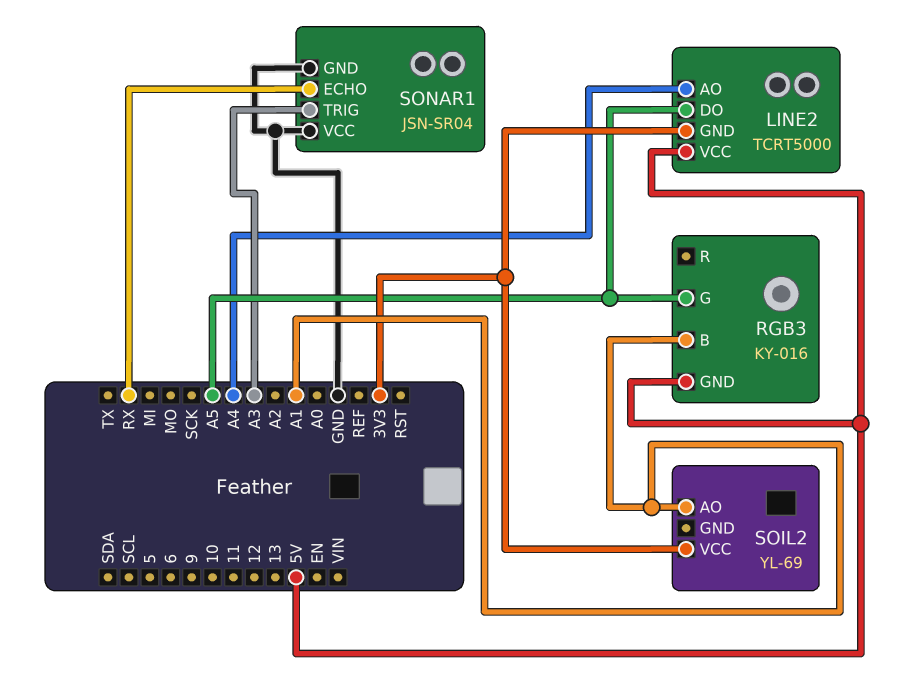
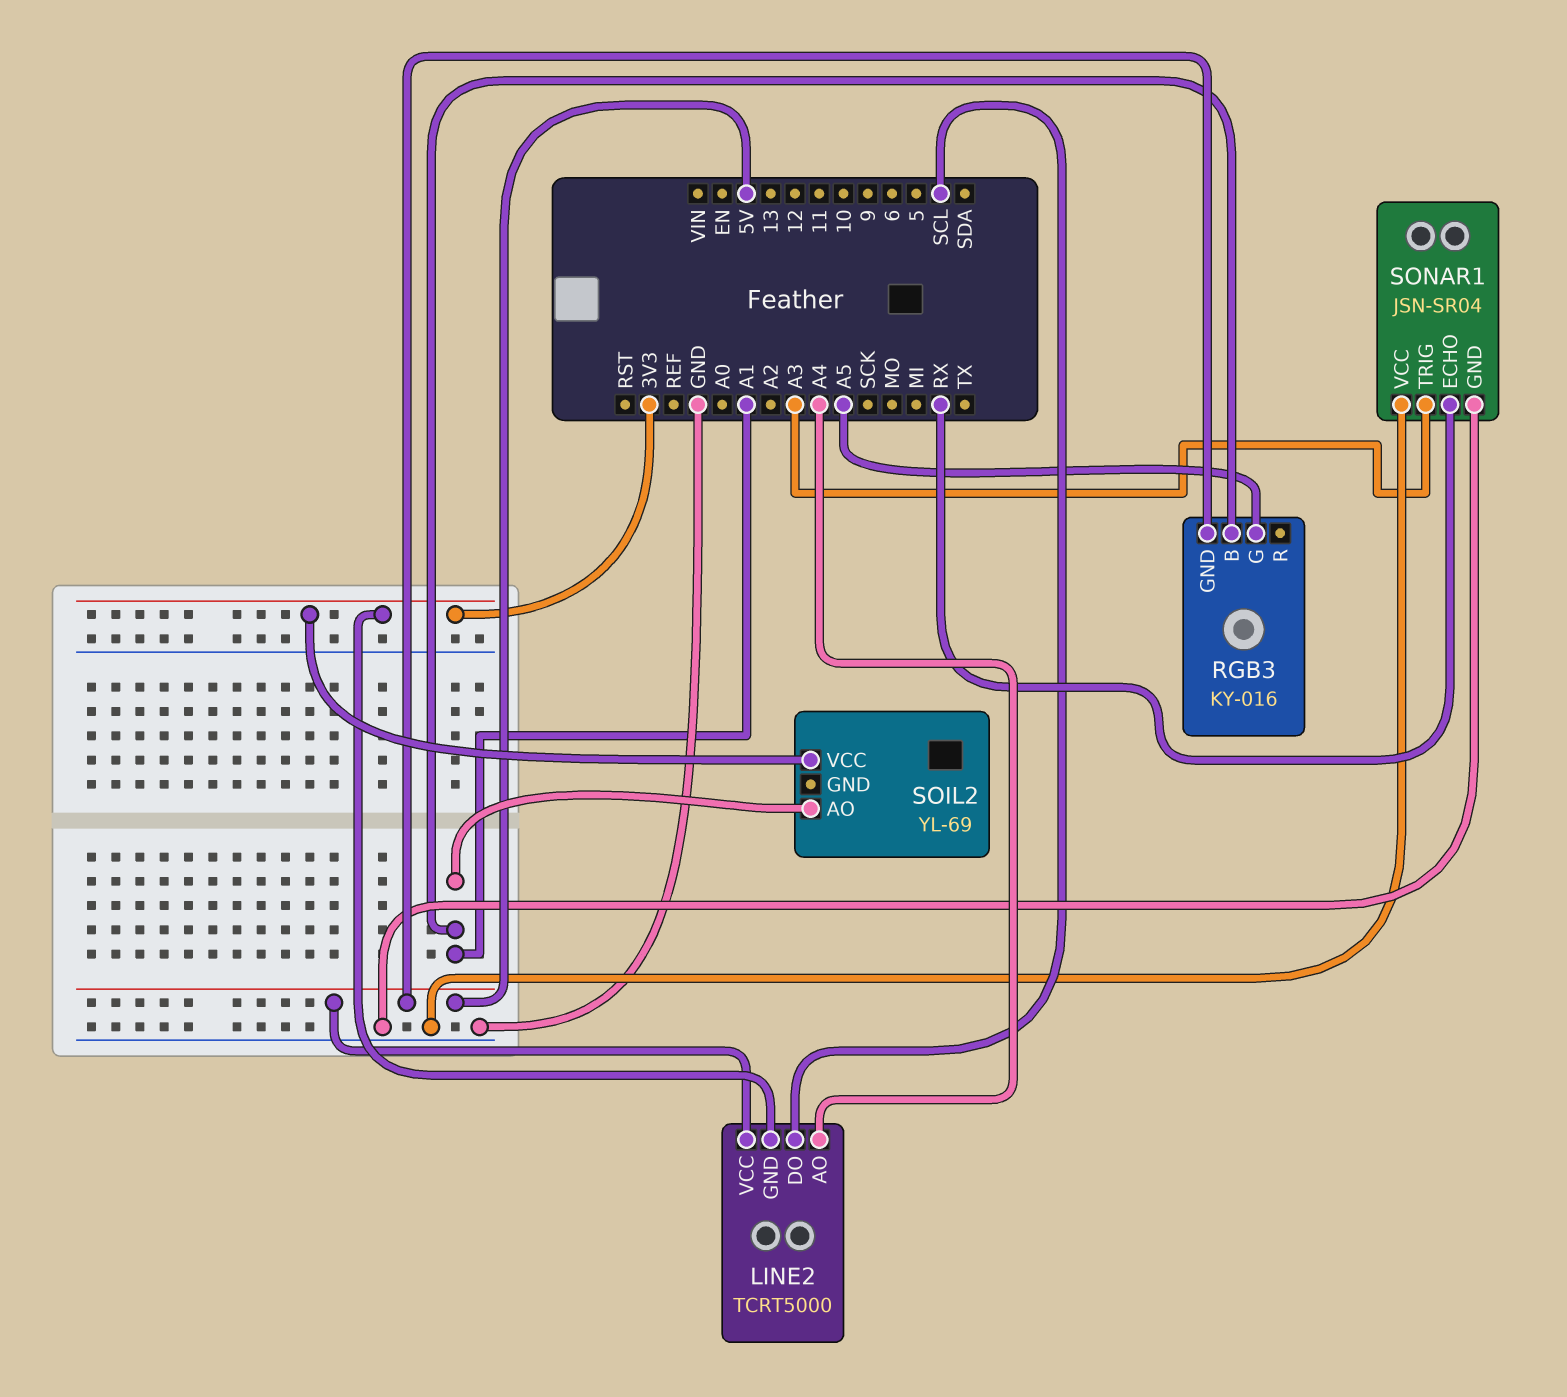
LINE2 pin DO: A5 -> SCL

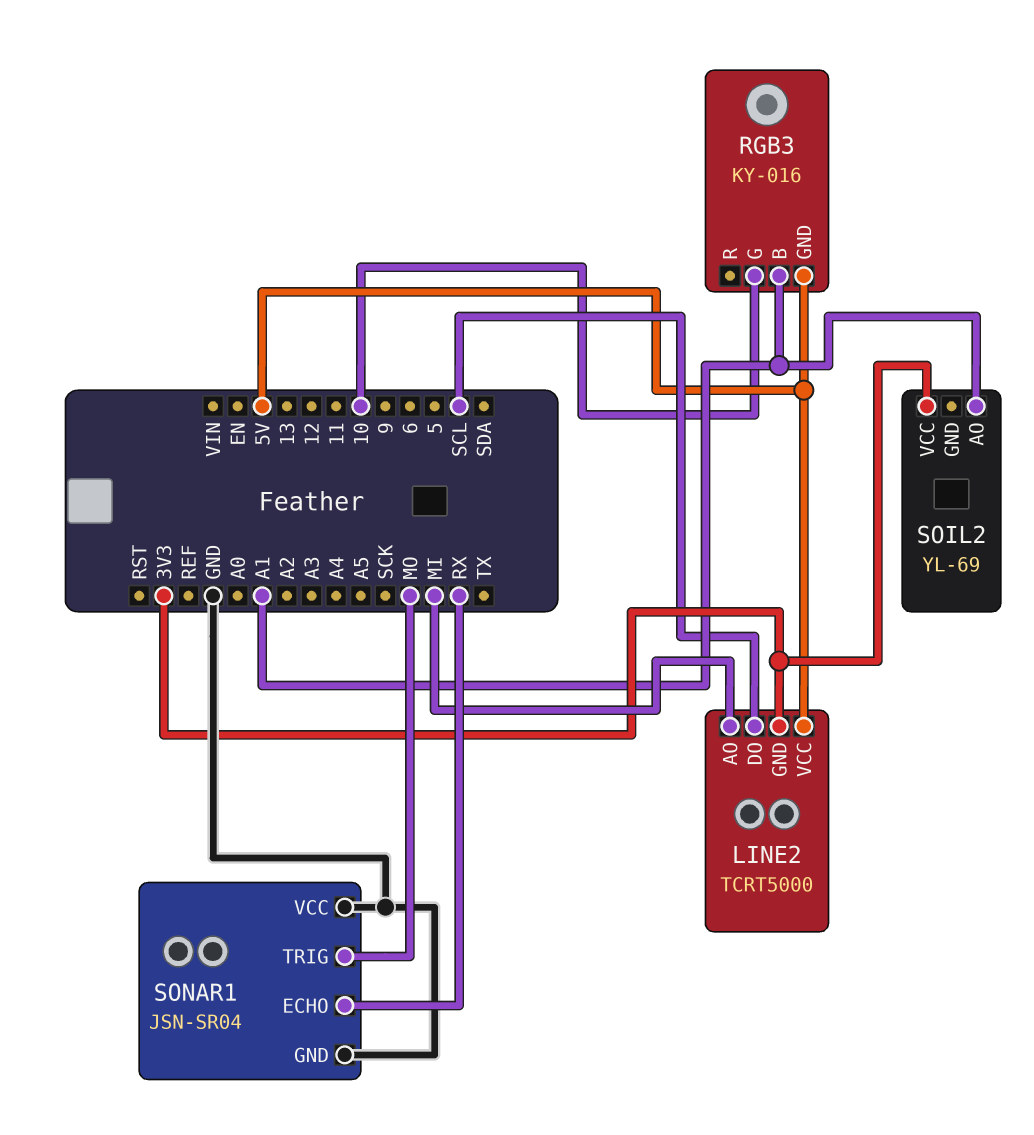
LINE2 pin AO: A4 -> MI
RGB3 pin G: A5 -> 10
SONAR1 pin TRIG: A3 -> MO

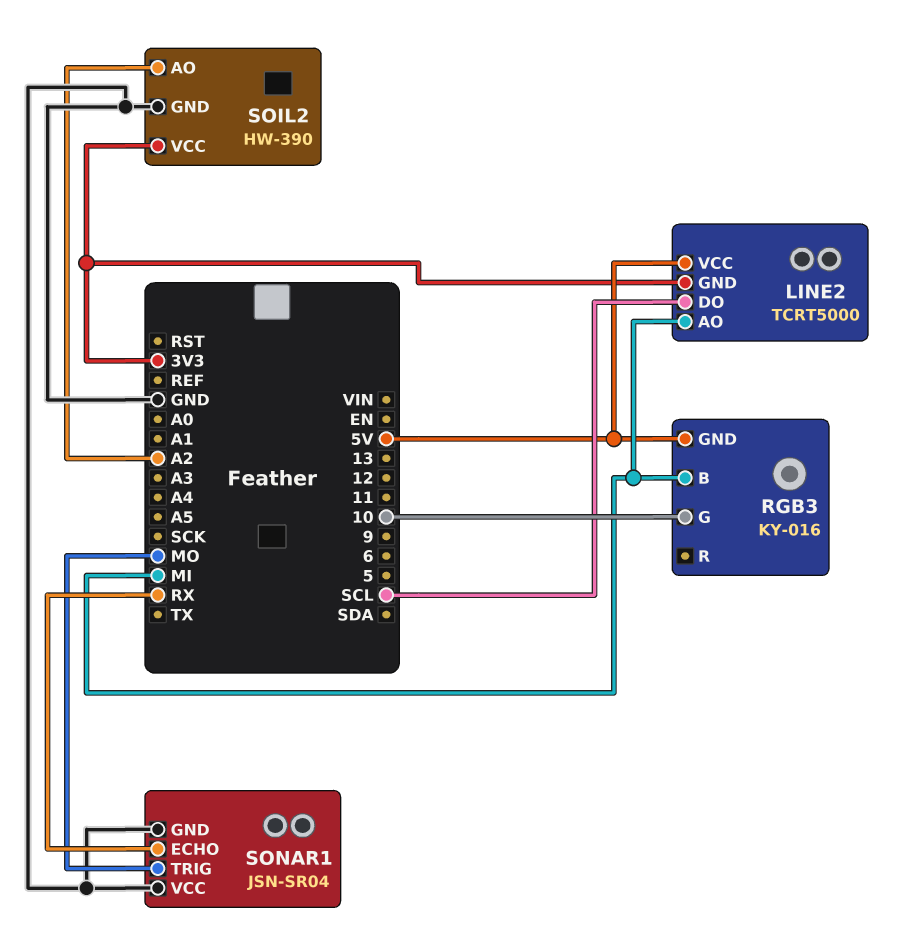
RGB3 pin B: A1 -> MI
SOIL2: YL-69 -> HW-390
SOIL2 pin AO: A1 -> A2
SOIL2 pin GND: none -> GND

